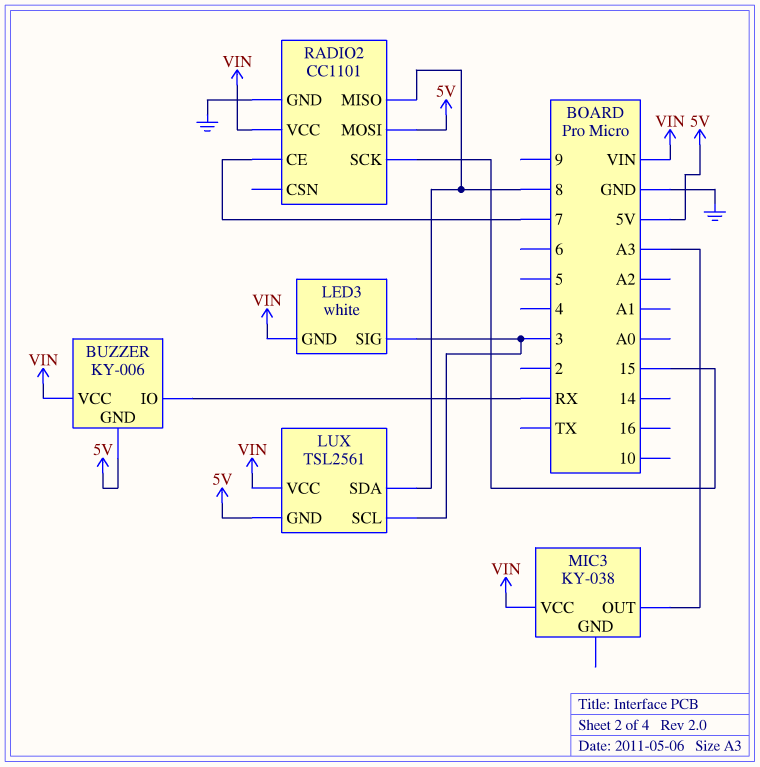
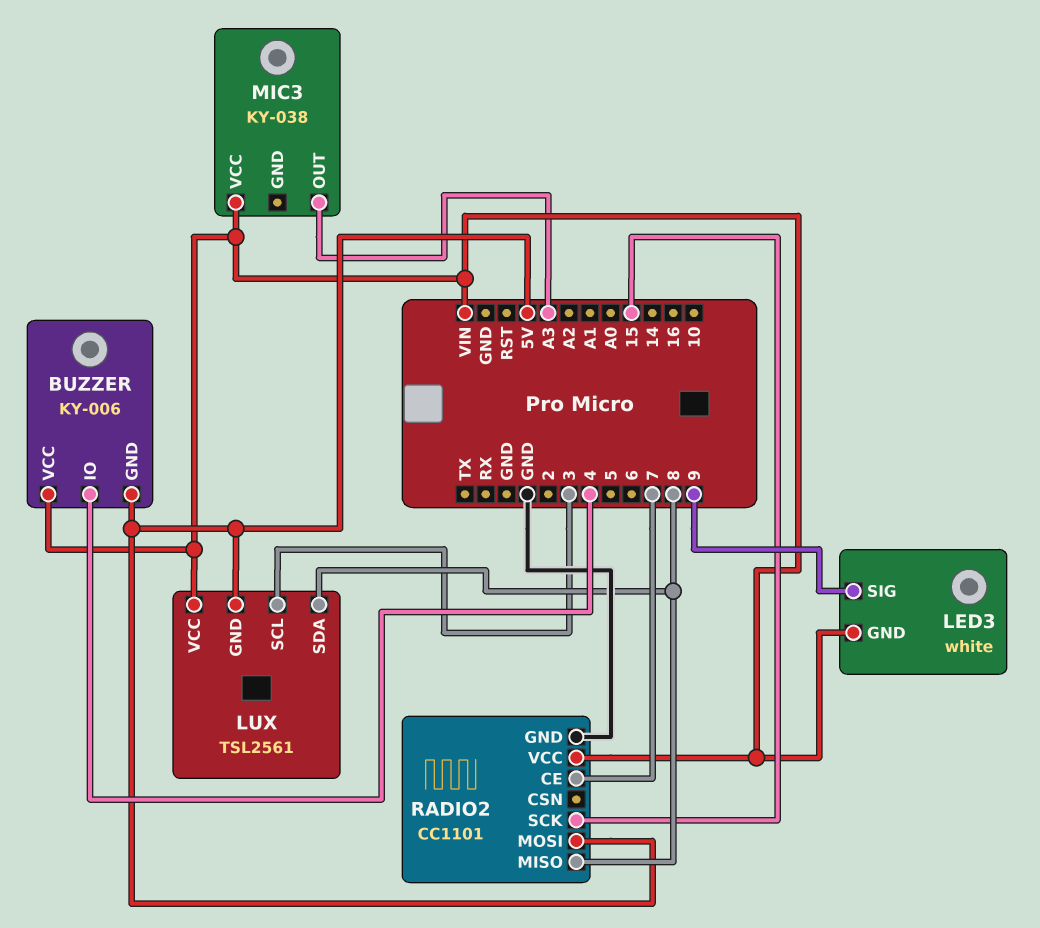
BUZZER pin IO: RX -> 4
LED3 pin SIG: 3 -> 9

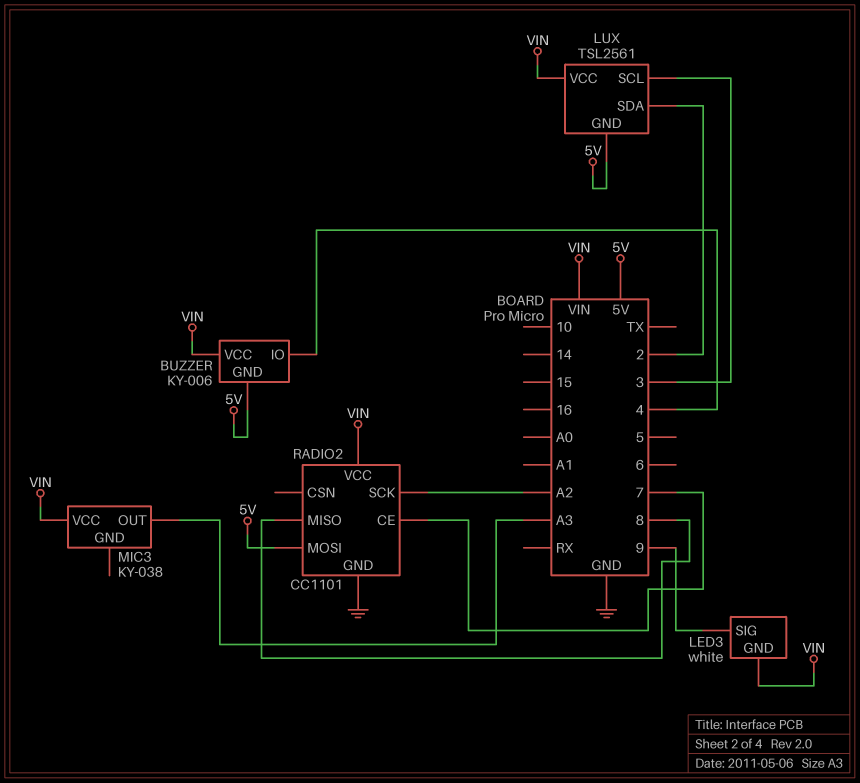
LUX pin SDA: 8 -> 2
RADIO2 pin SCK: 15 -> A2

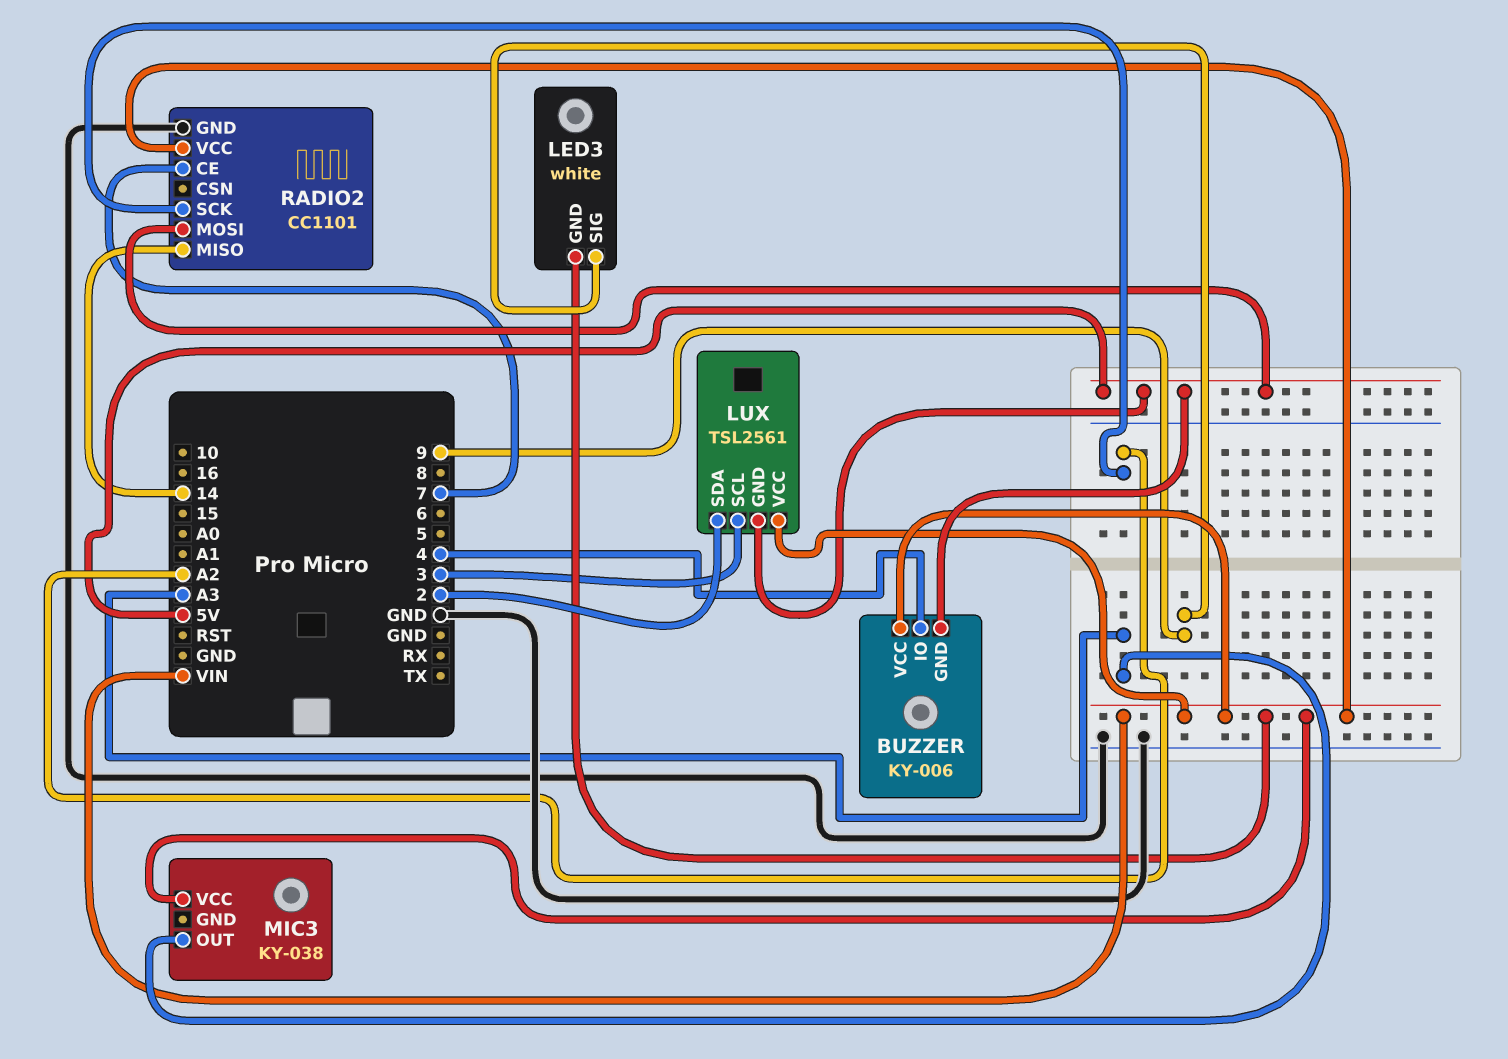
RADIO2 pin MISO: 8 -> 14

